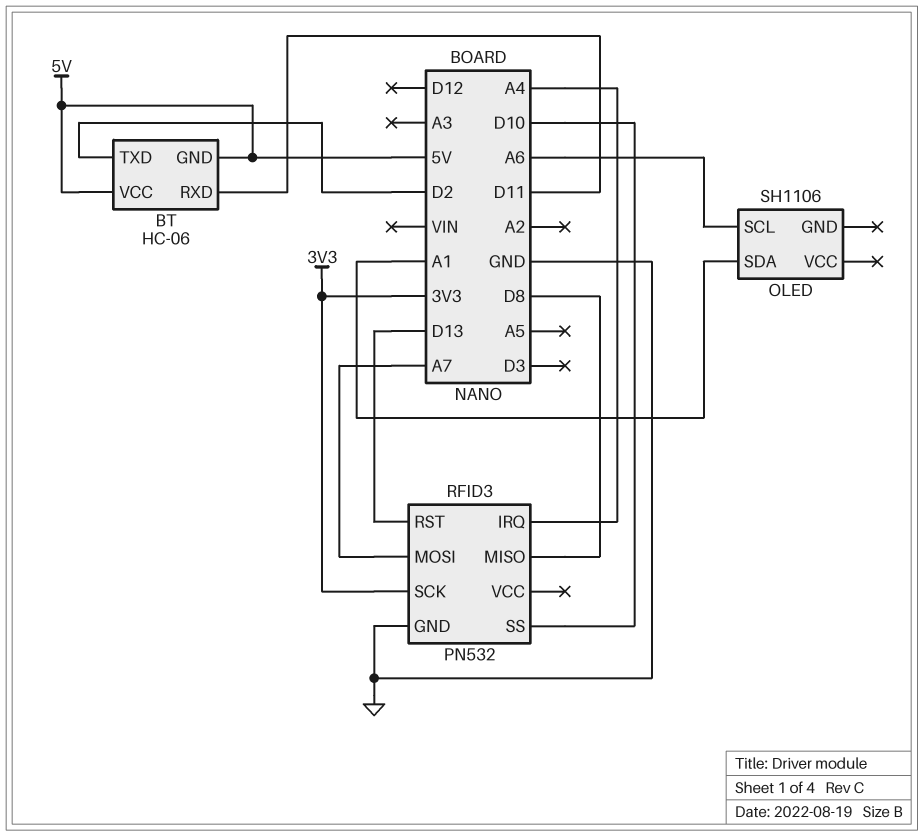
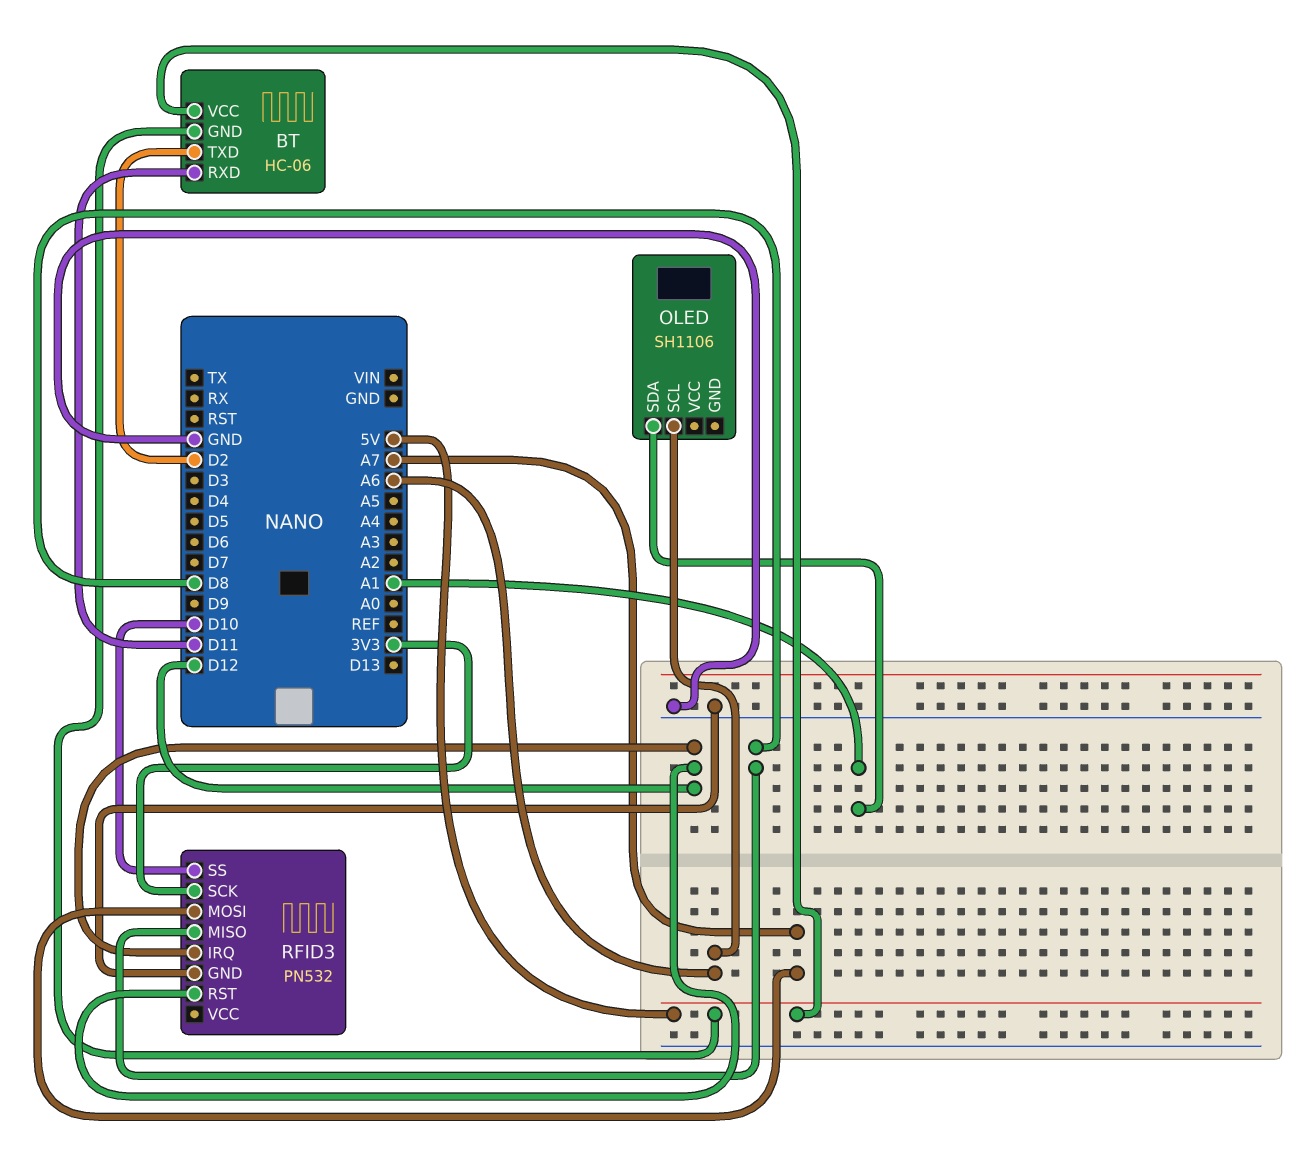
RFID3 pin IRQ: A4 -> D12
RFID3 pin RST: D13 -> D12

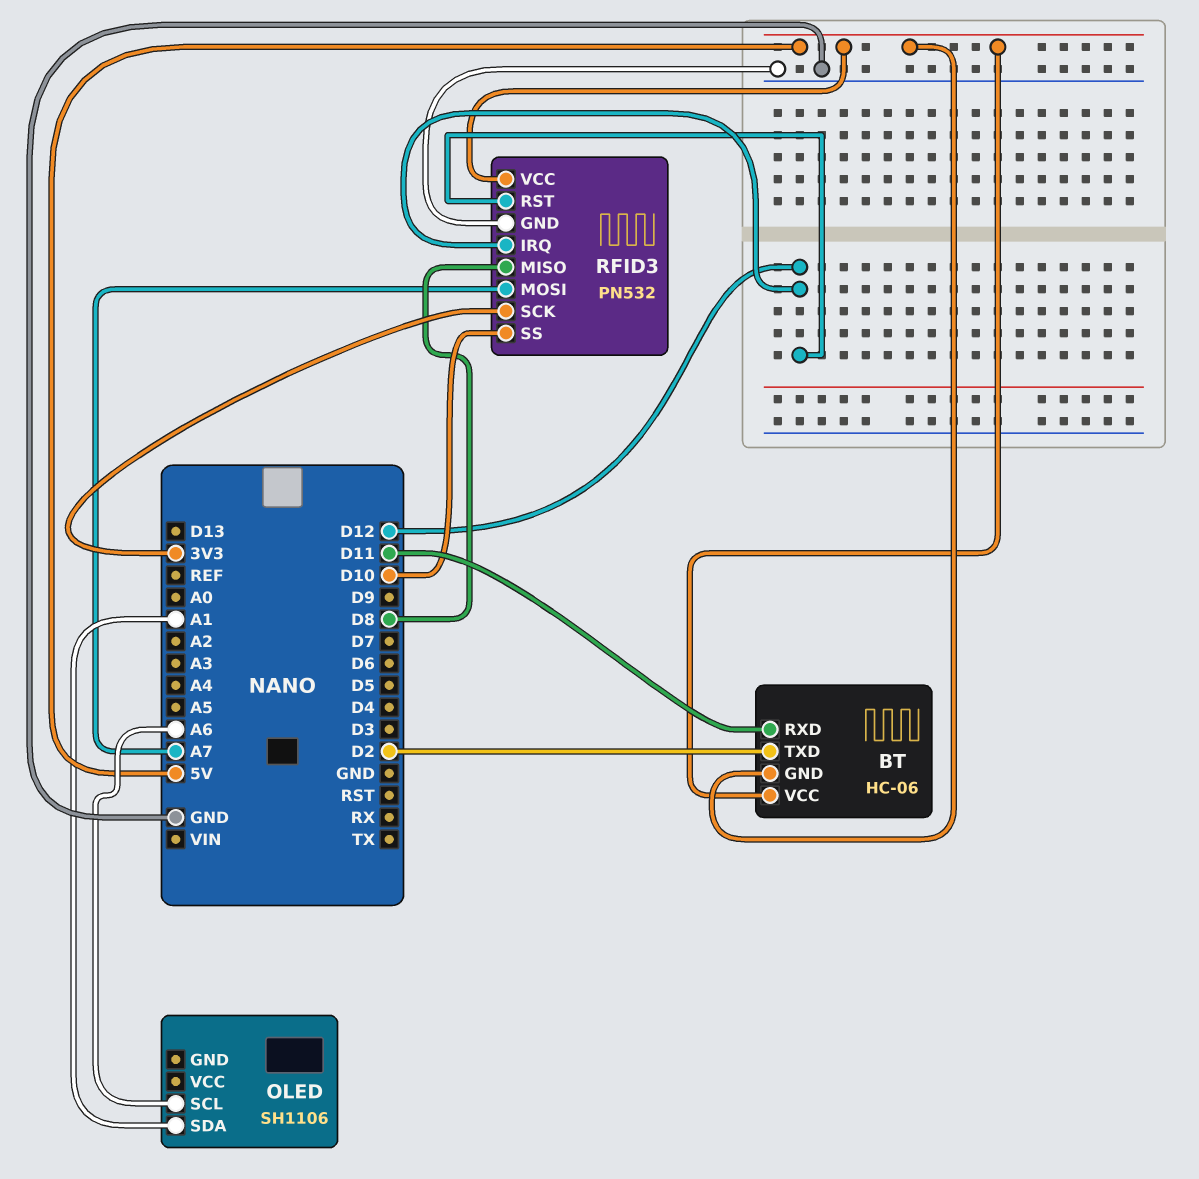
RFID3 pin VCC: none -> 5V

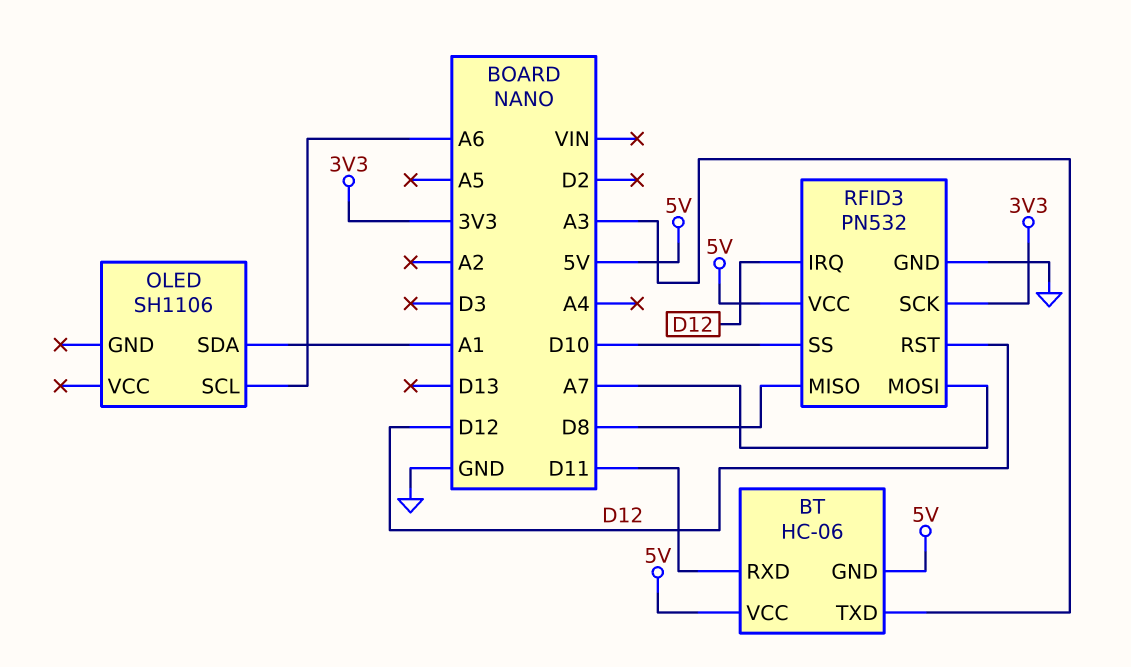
BT pin TXD: D2 -> A3

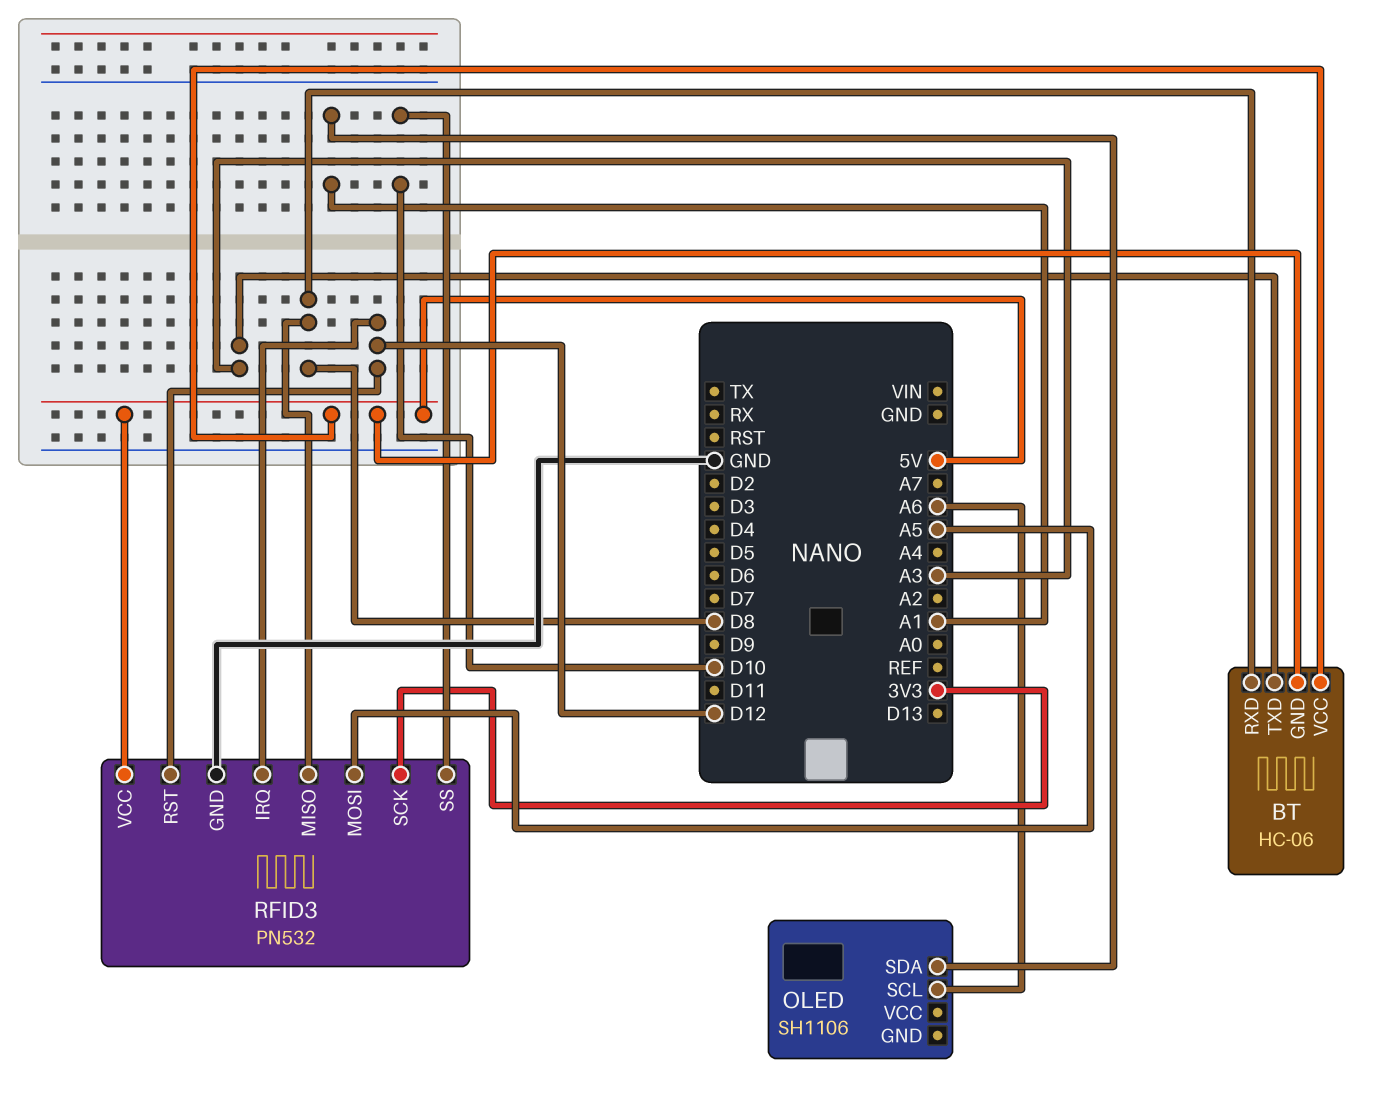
BT pin RXD: D11 -> D8
RFID3 pin MOSI: A7 -> A5

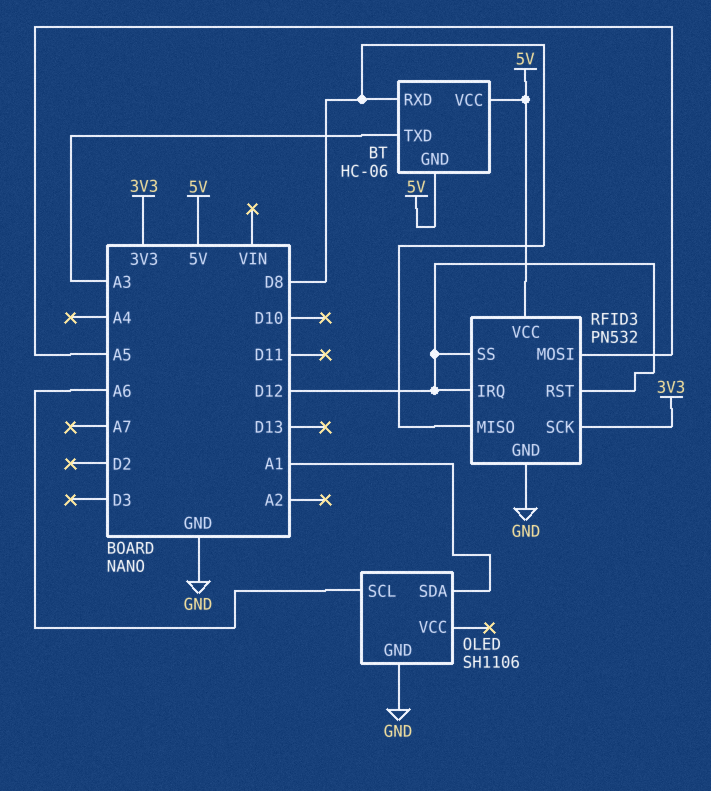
OLED pin GND: none -> GND
RFID3 pin SS: D10 -> D12

